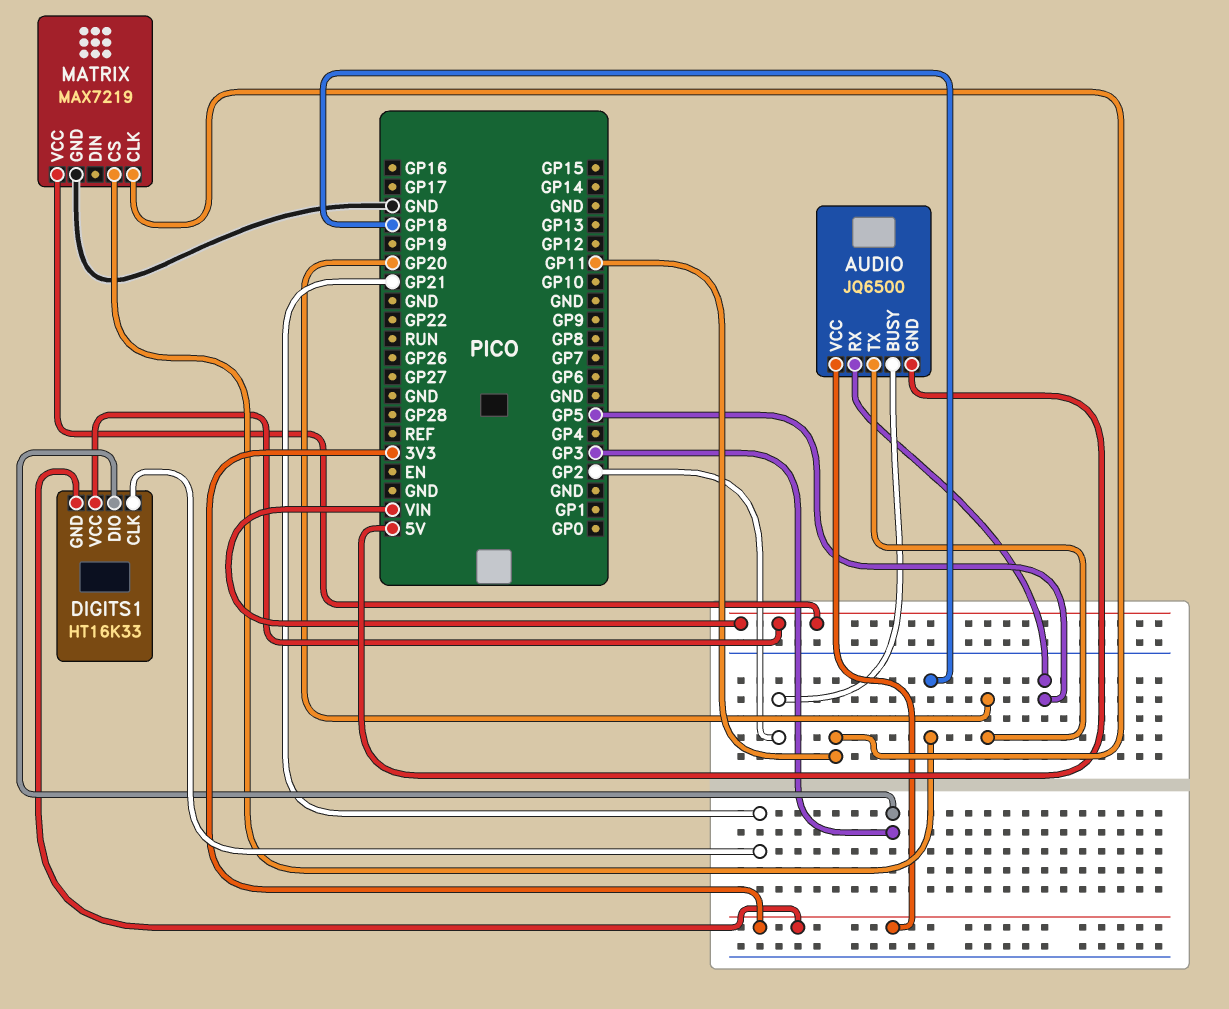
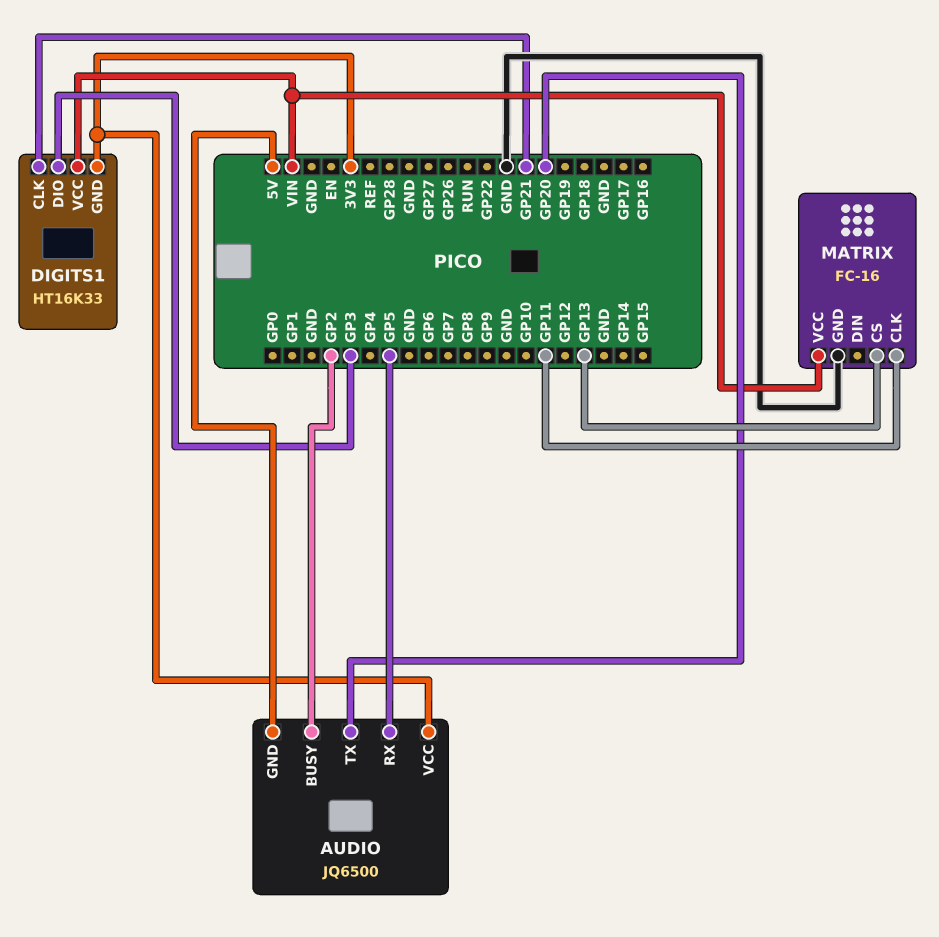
MATRIX: MAX7219 -> FC-16
MATRIX pin CS: GP18 -> GP13

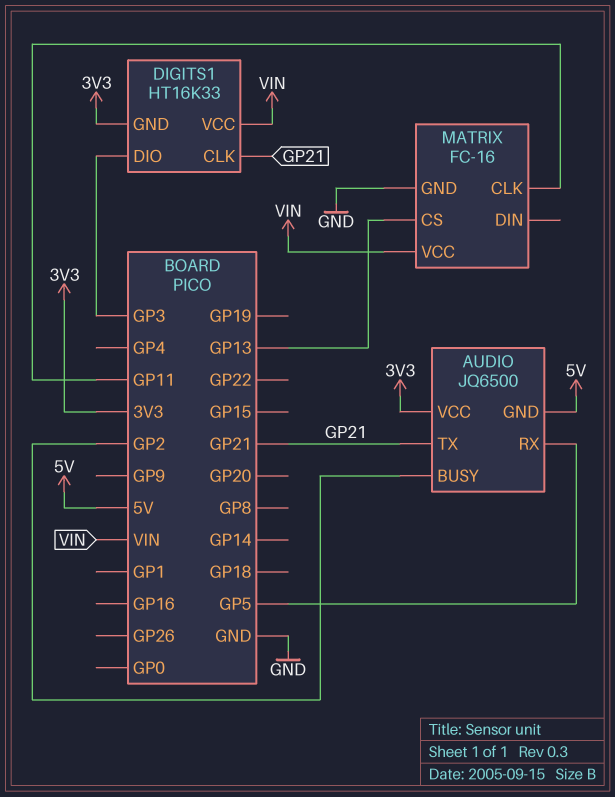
AUDIO pin TX: GP20 -> GP21

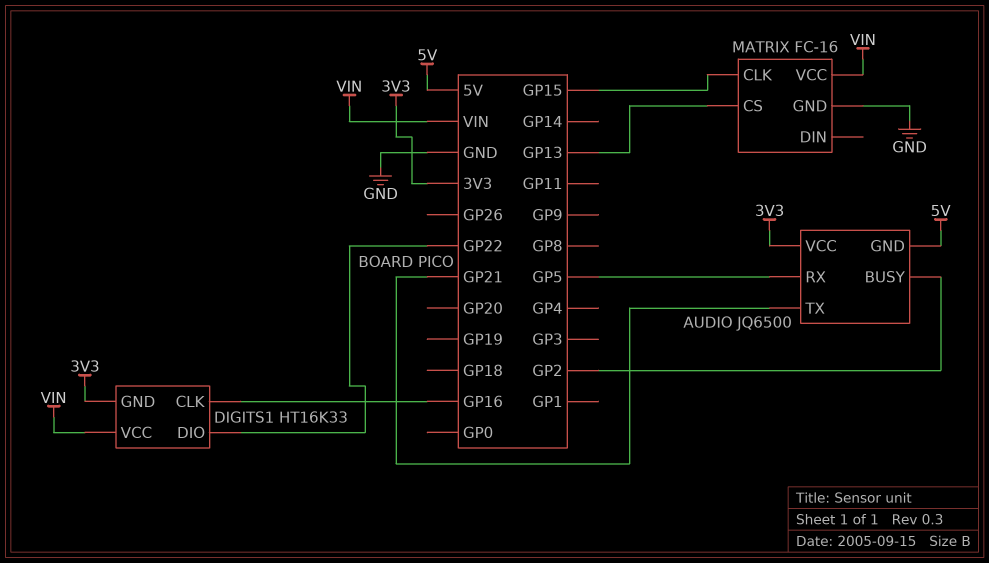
DIGITS1 pin CLK: GP21 -> GP16
DIGITS1 pin DIO: GP3 -> GP22
MATRIX pin CLK: GP11 -> GP15

